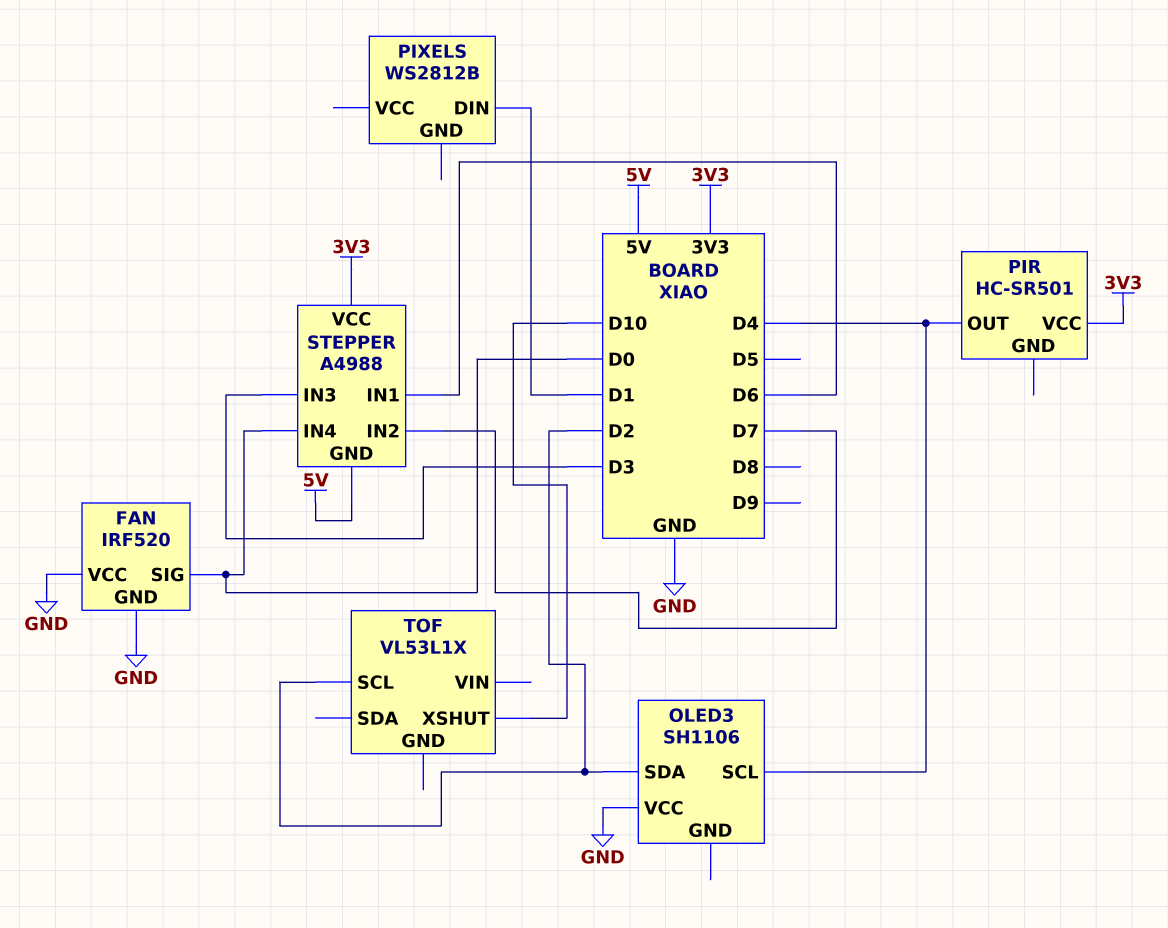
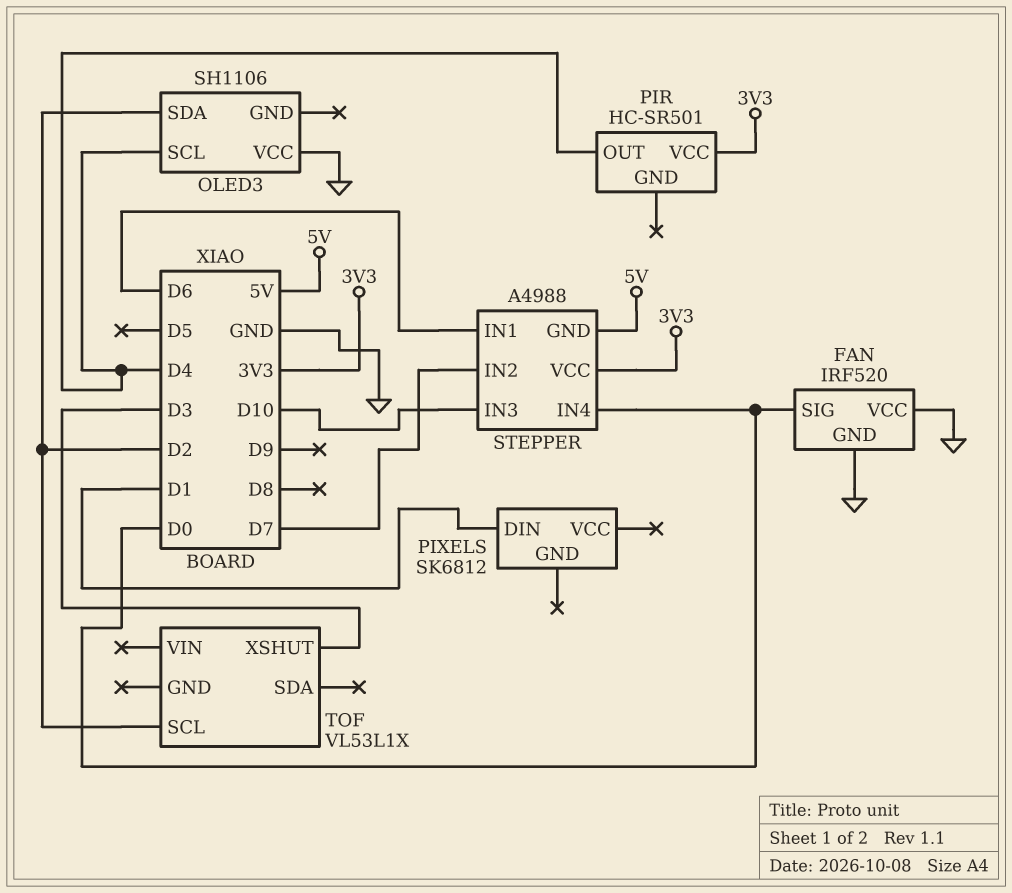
PIXELS: WS2812B -> SK6812
STEPPER pin IN3: D3 -> D10
TOF pin XSHUT: D10 -> D3

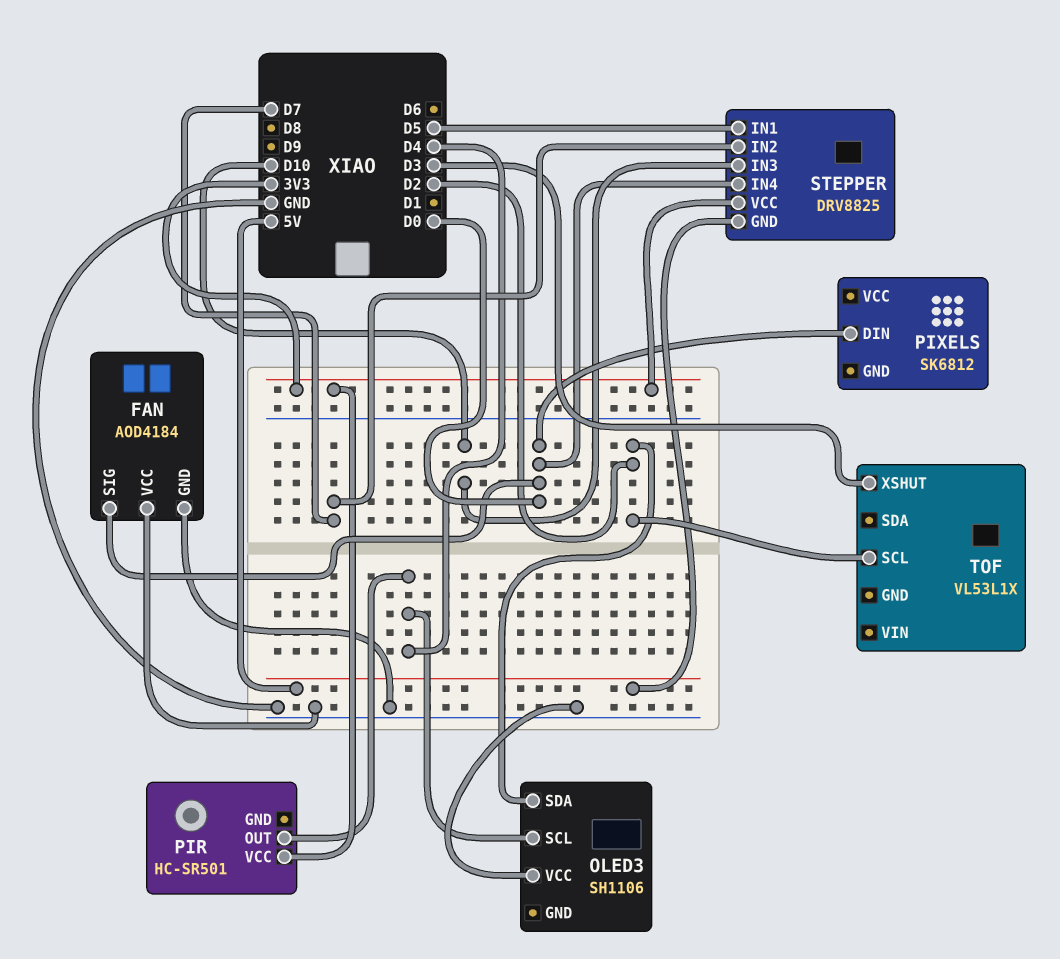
FAN: IRF520 -> AOD4184
PIXELS pin DIN: D1 -> D0
STEPPER: A4988 -> DRV8825
STEPPER pin IN1: D6 -> D5

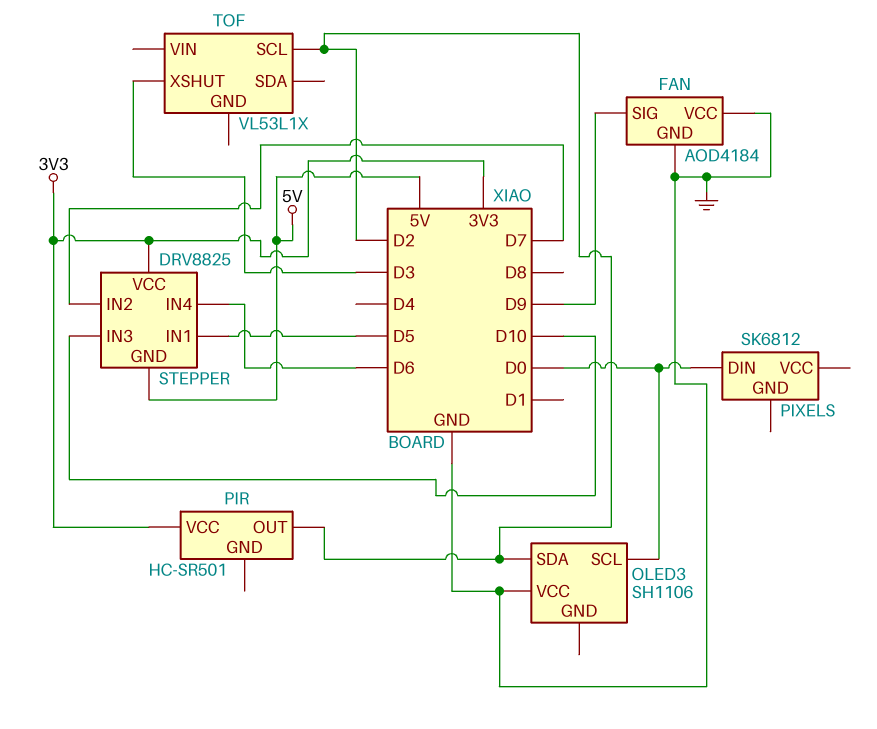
FAN pin SIG: D0 -> D9
OLED3 pin SCL: D4 -> D0
PIR pin OUT: D4 -> D2
STEPPER pin IN4: D0 -> D6

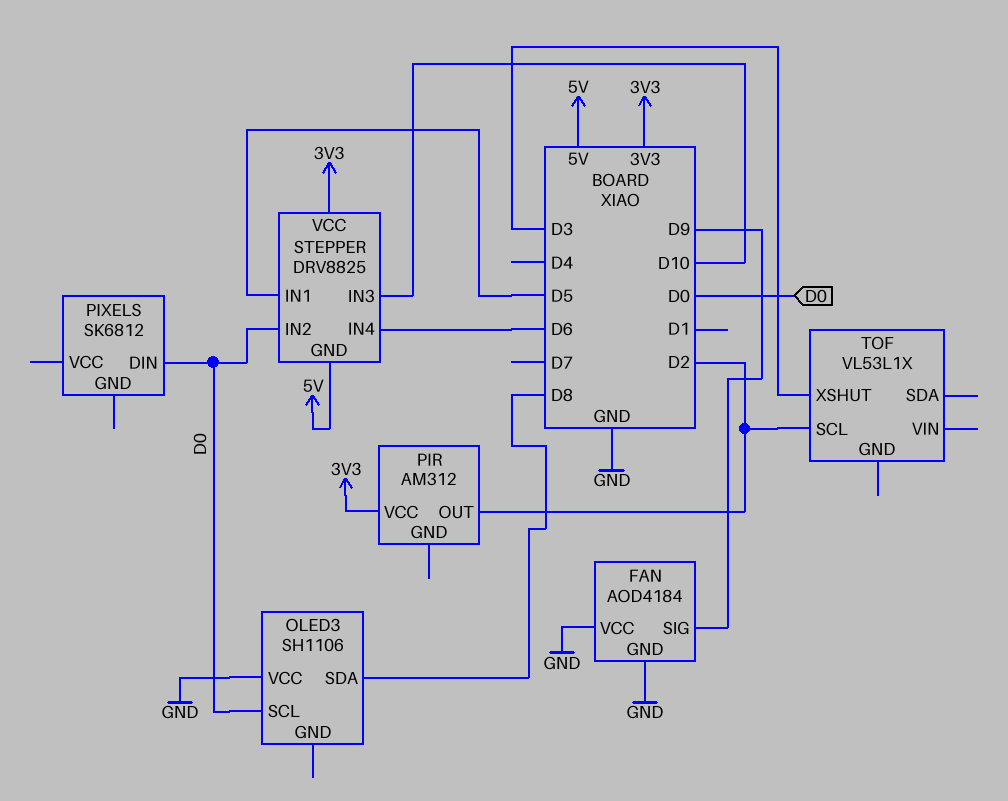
OLED3 pin SDA: D2 -> D8
PIR: HC-SR501 -> AM312
STEPPER pin IN2: D7 -> D0

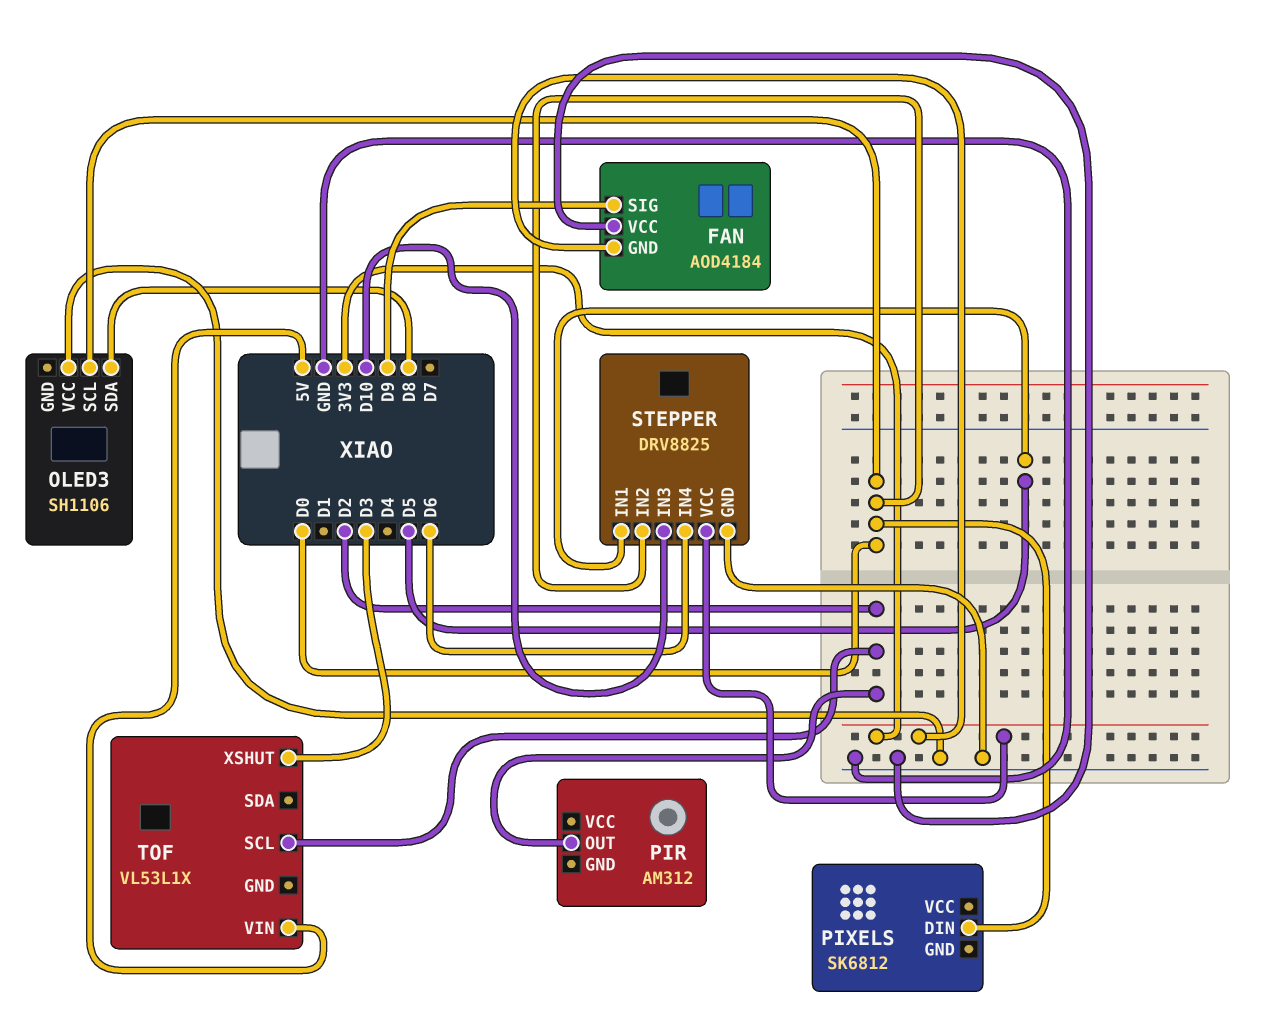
FAN pin GND: GND -> 3V3
PIR pin VCC: 3V3 -> none
STEPPER pin GND: 5V -> GND
TOF pin VIN: none -> 5V

